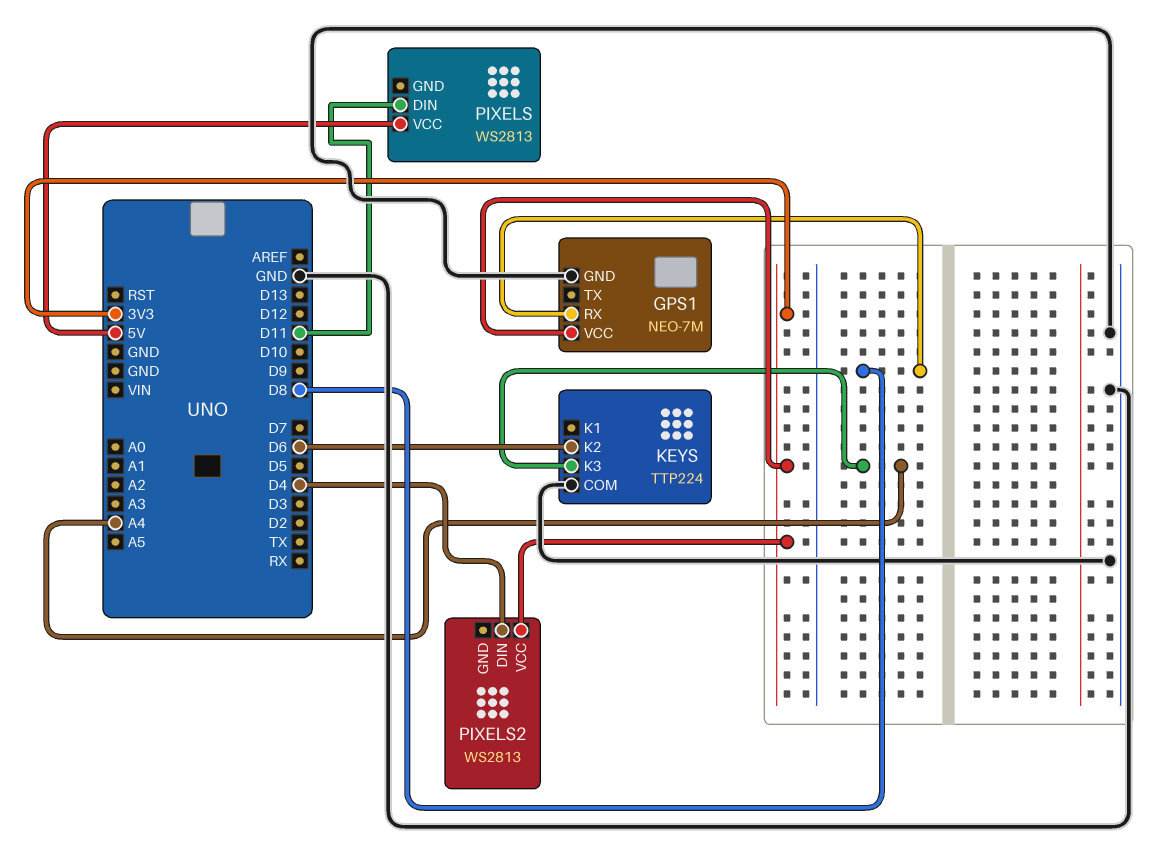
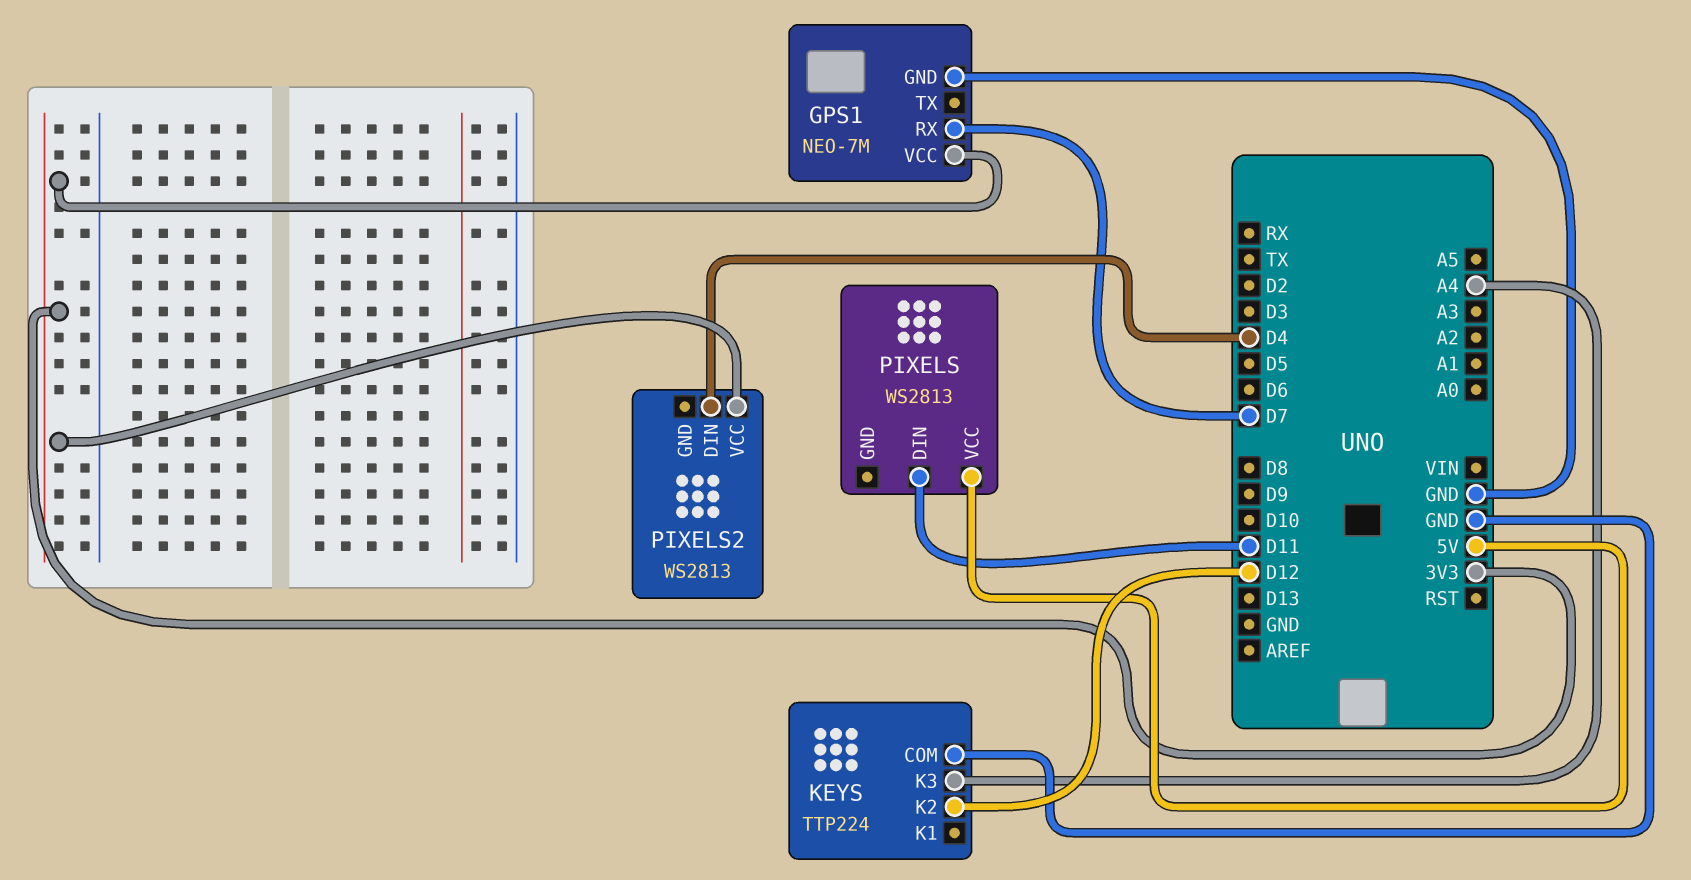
GPS1 pin RX: D8 -> D7
KEYS pin K2: D6 -> D12

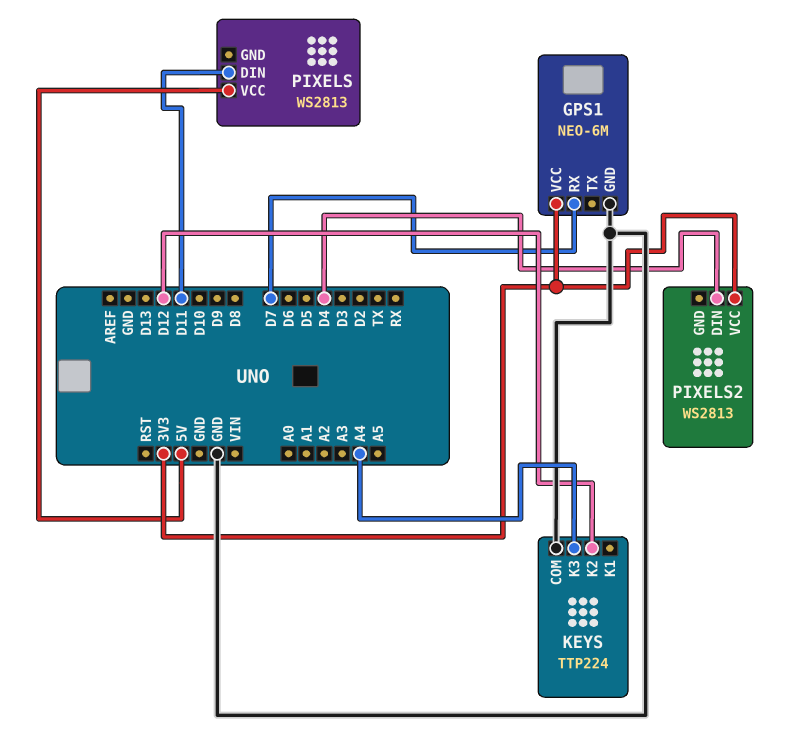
GPS1: NEO-7M -> NEO-6M

